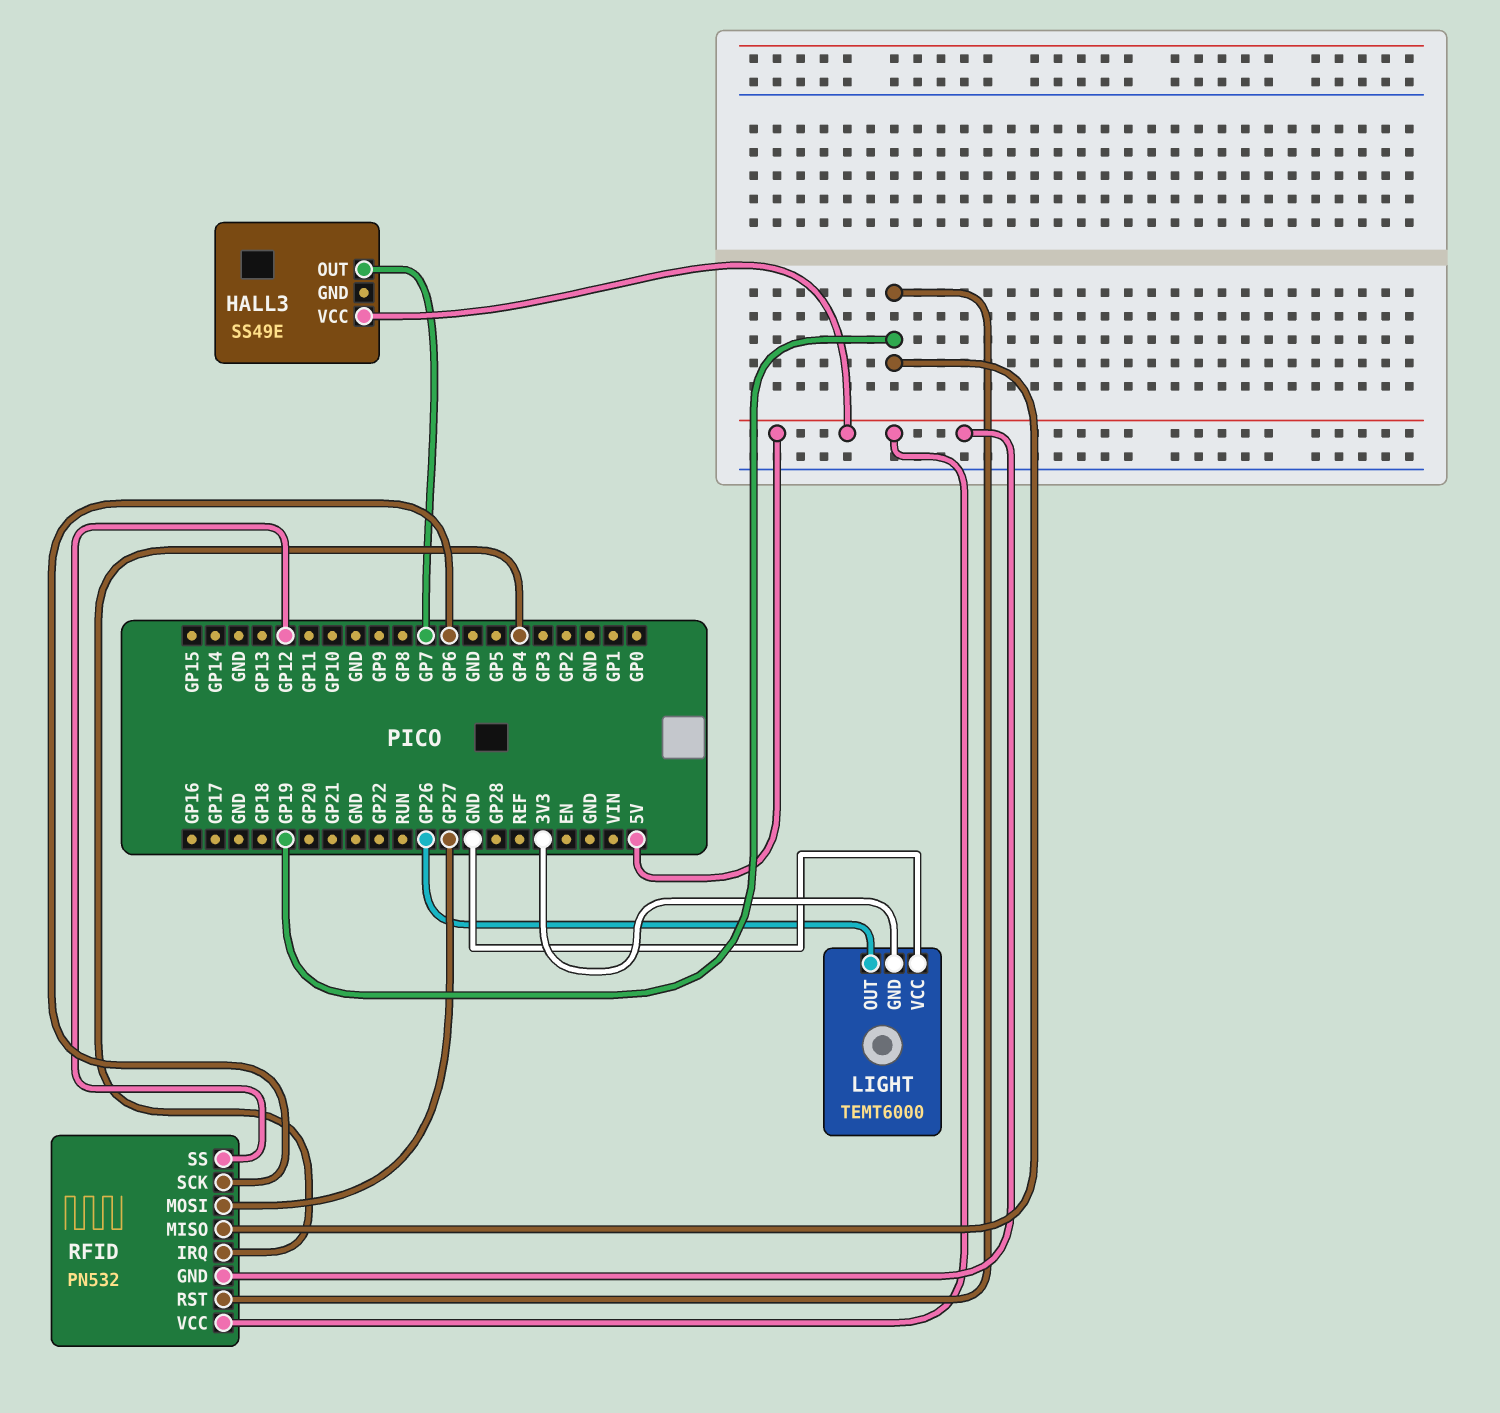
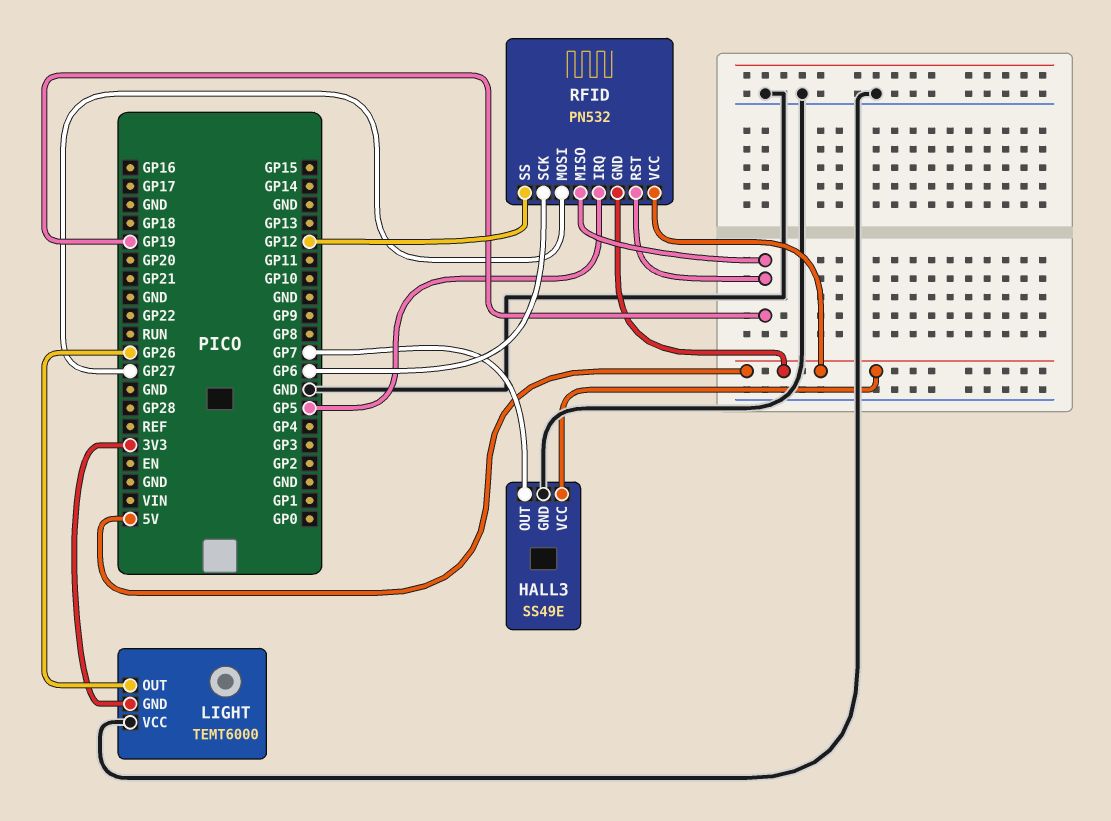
HALL3 pin GND: none -> GND
RFID pin IRQ: GP4 -> GP5

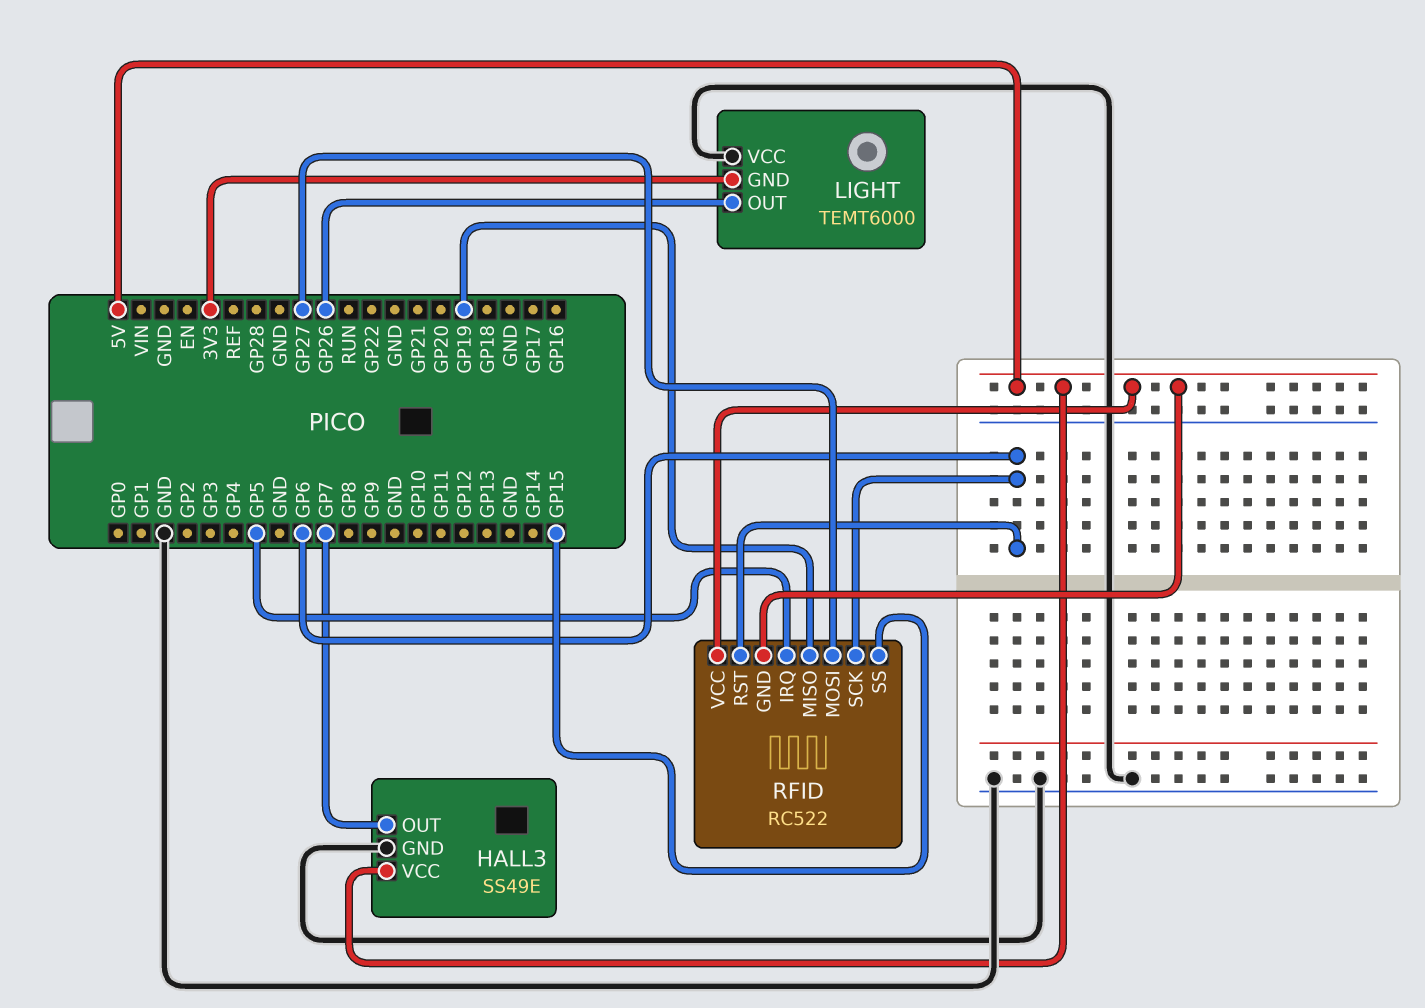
RFID: PN532 -> RC522
RFID pin RST: GP19 -> GP6
RFID pin SS: GP12 -> GP15

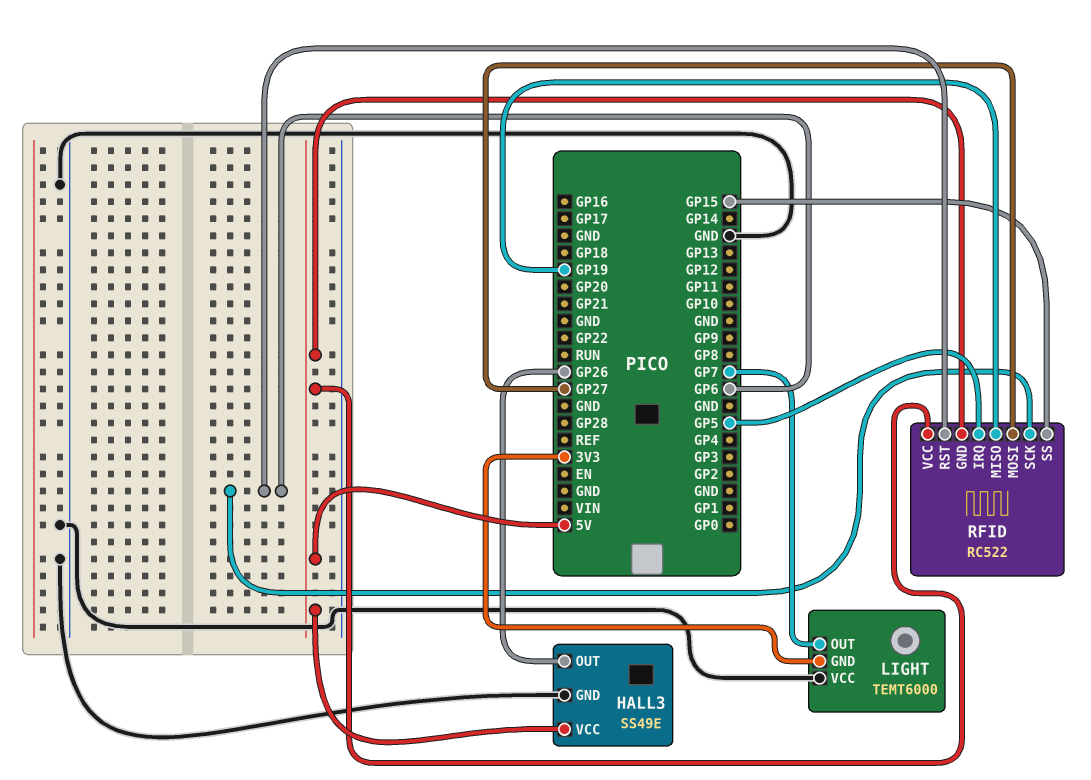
HALL3 pin OUT: GP7 -> GP26
LIGHT pin OUT: GP26 -> GP7

